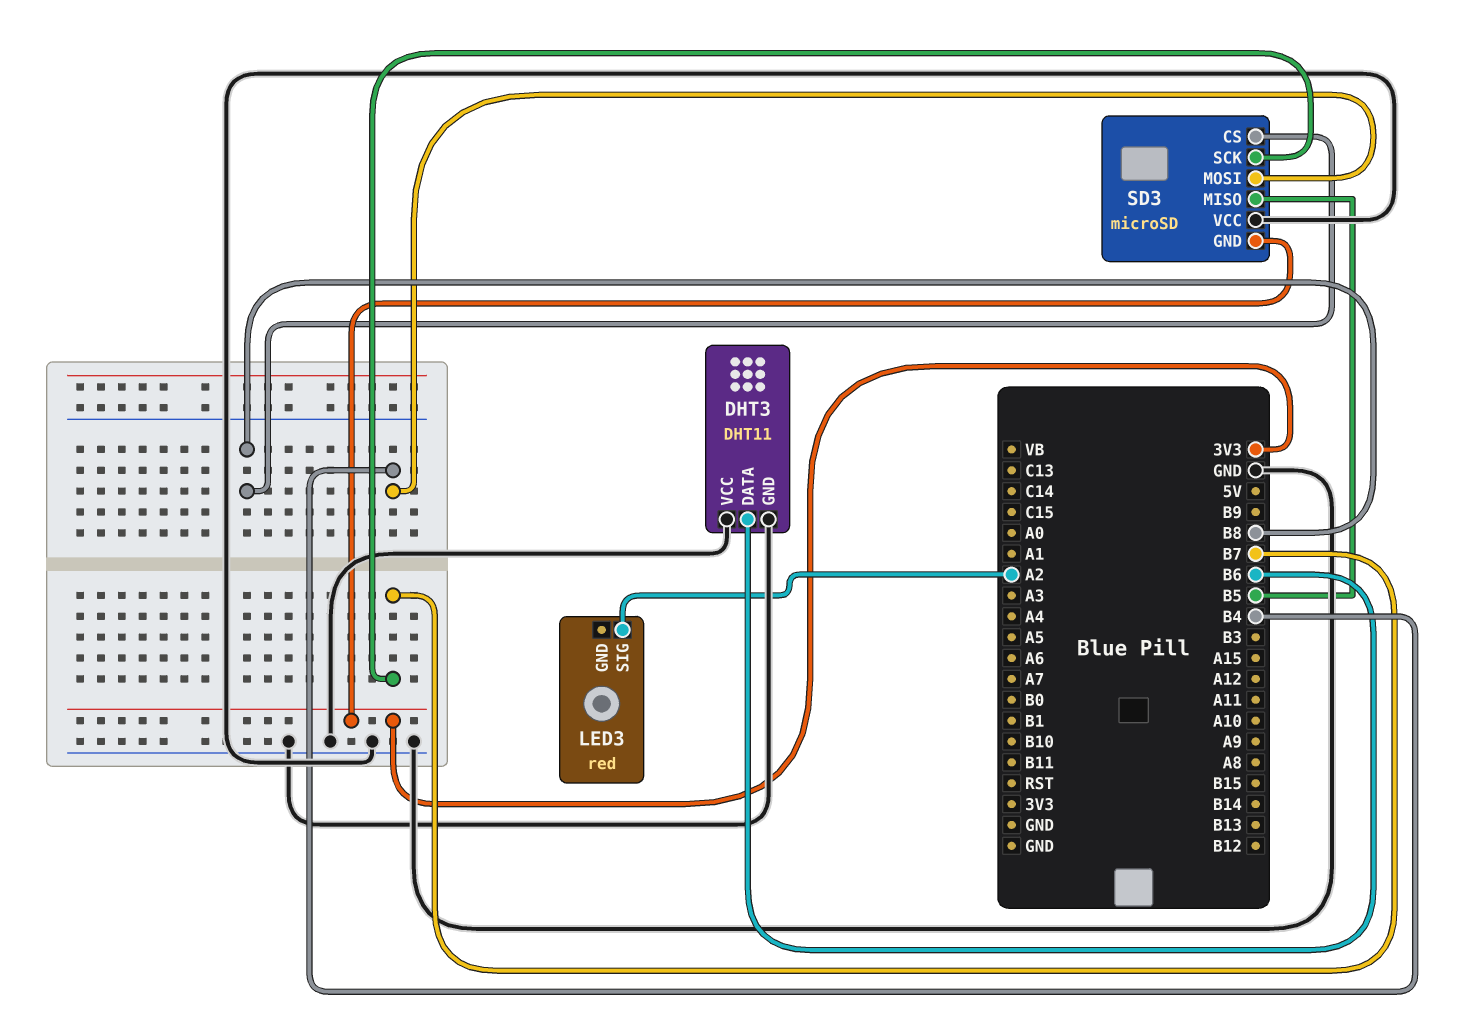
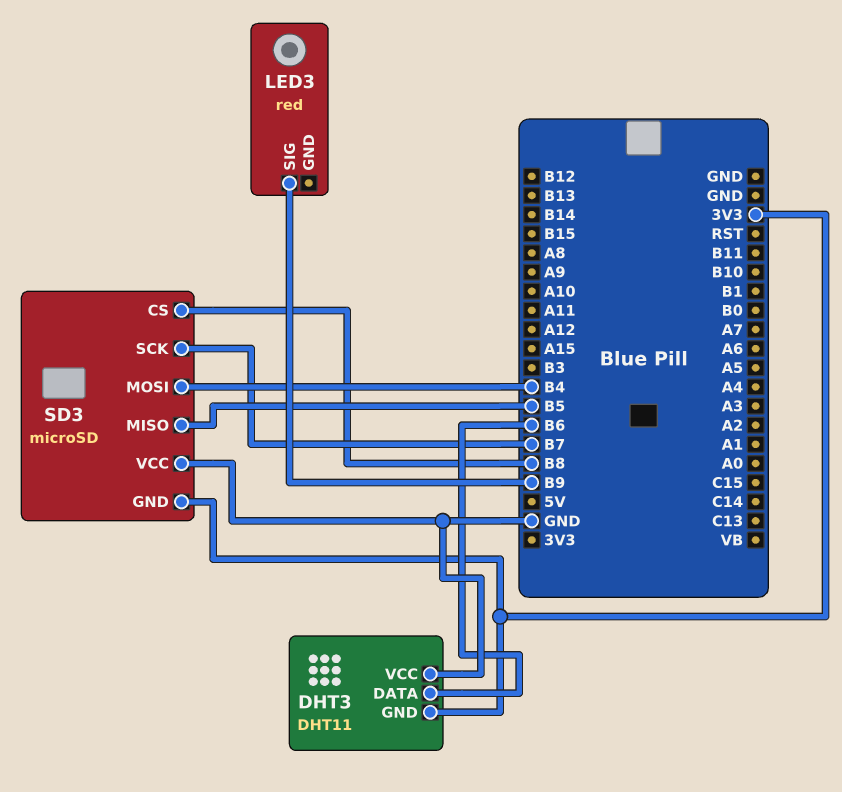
DHT3 pin GND: GND -> 3V3
LED3 pin SIG: A2 -> B9

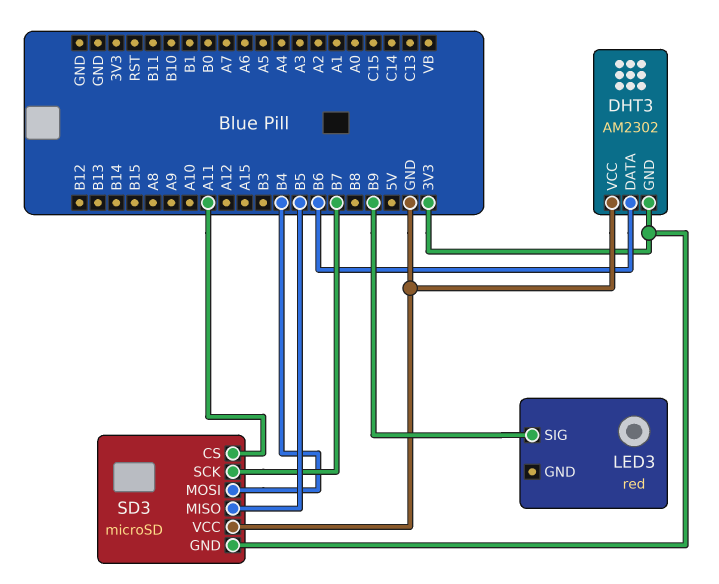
DHT3: DHT11 -> AM2302
SD3 pin CS: B8 -> A11

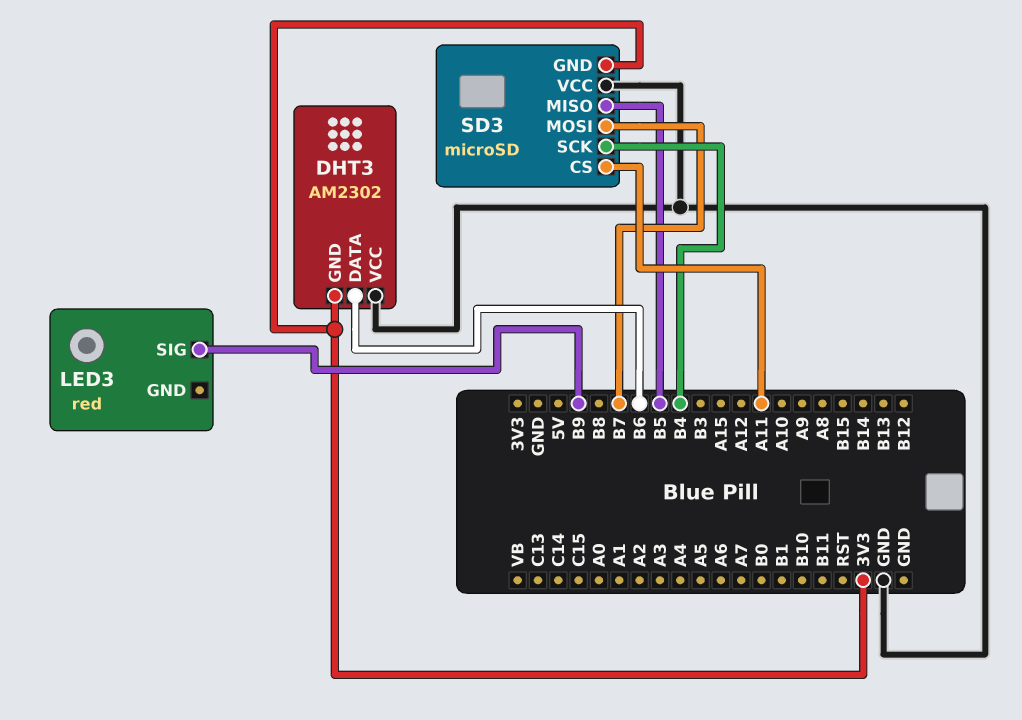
SD3 pin MOSI: B4 -> B7
SD3 pin SCK: B7 -> B4

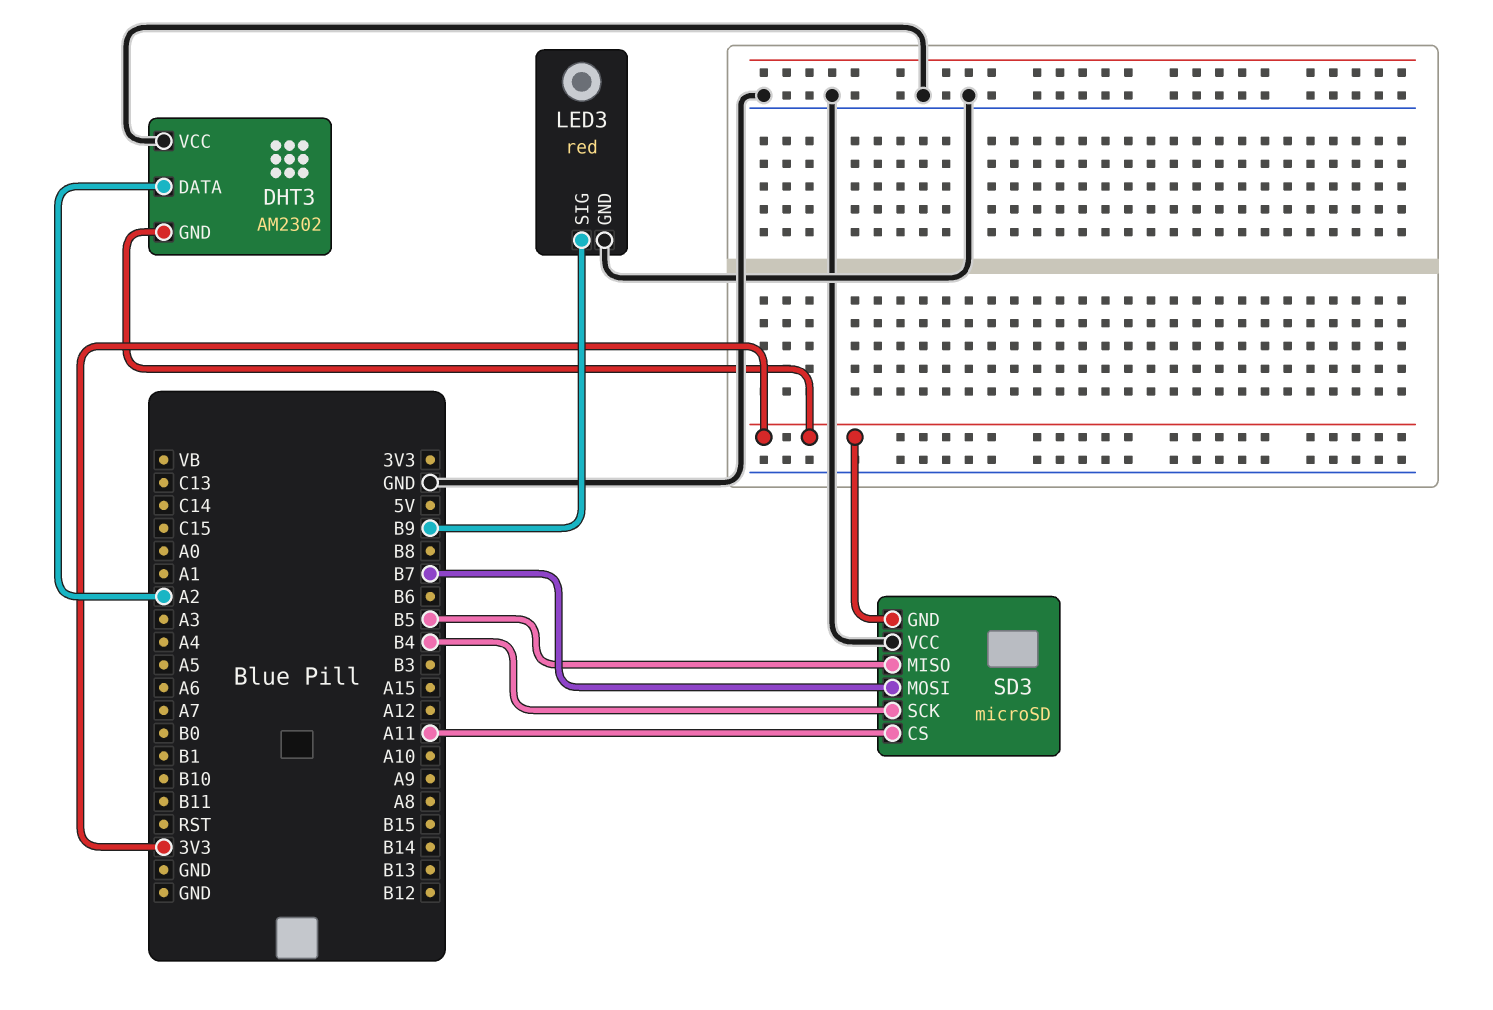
DHT3 pin DATA: B6 -> A2
LED3 pin GND: none -> GND

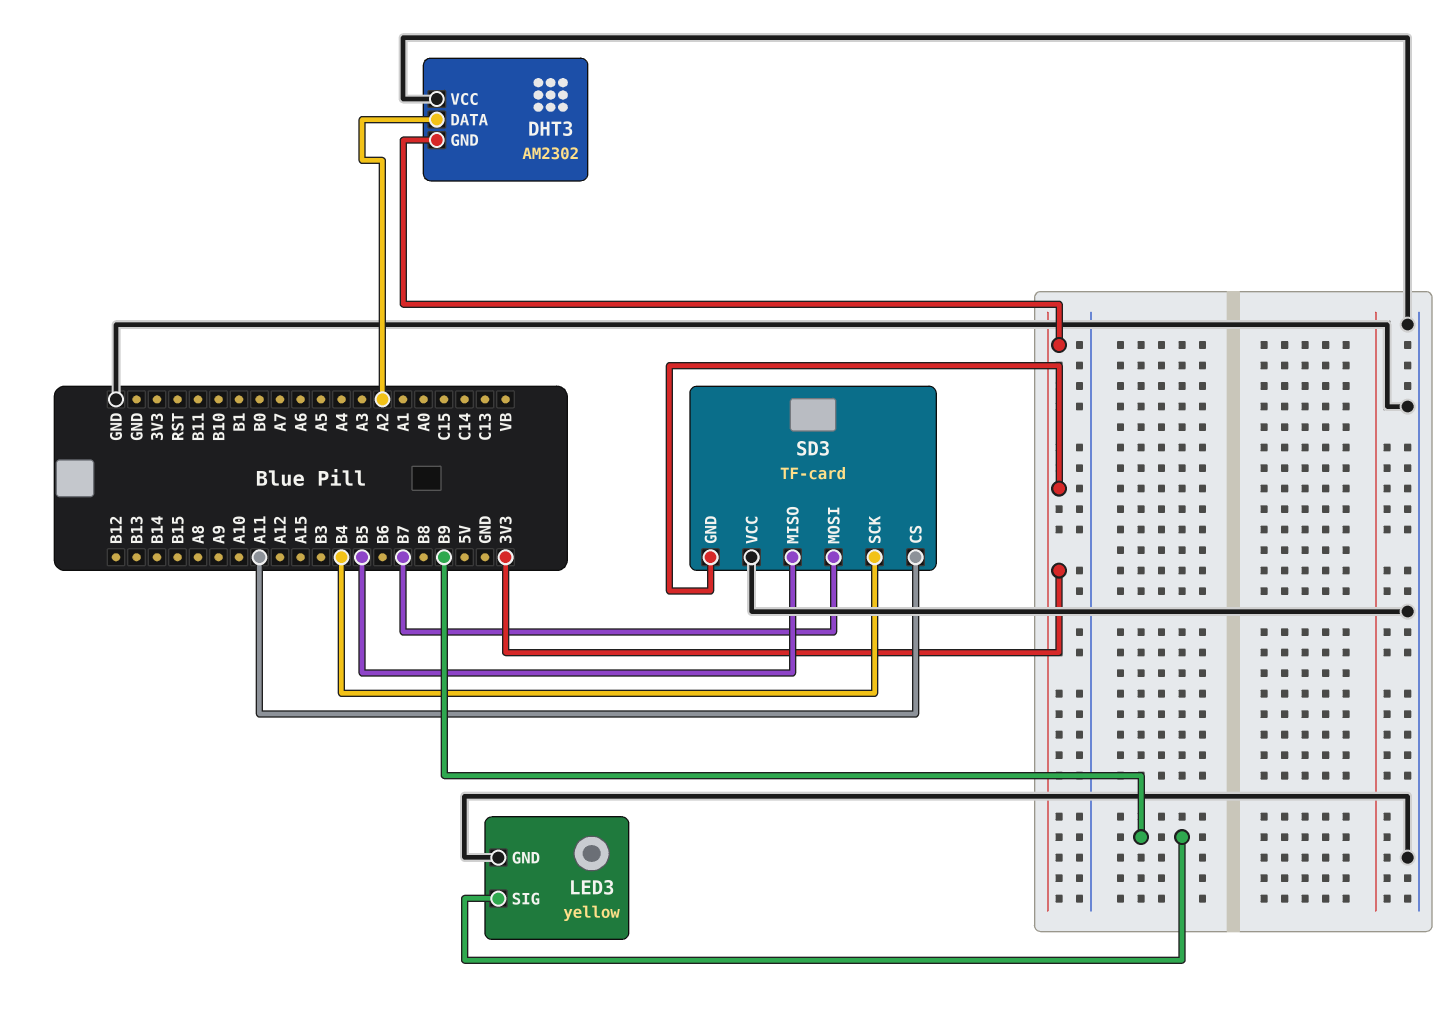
LED3: red -> yellow
SD3: microSD -> TF-card

